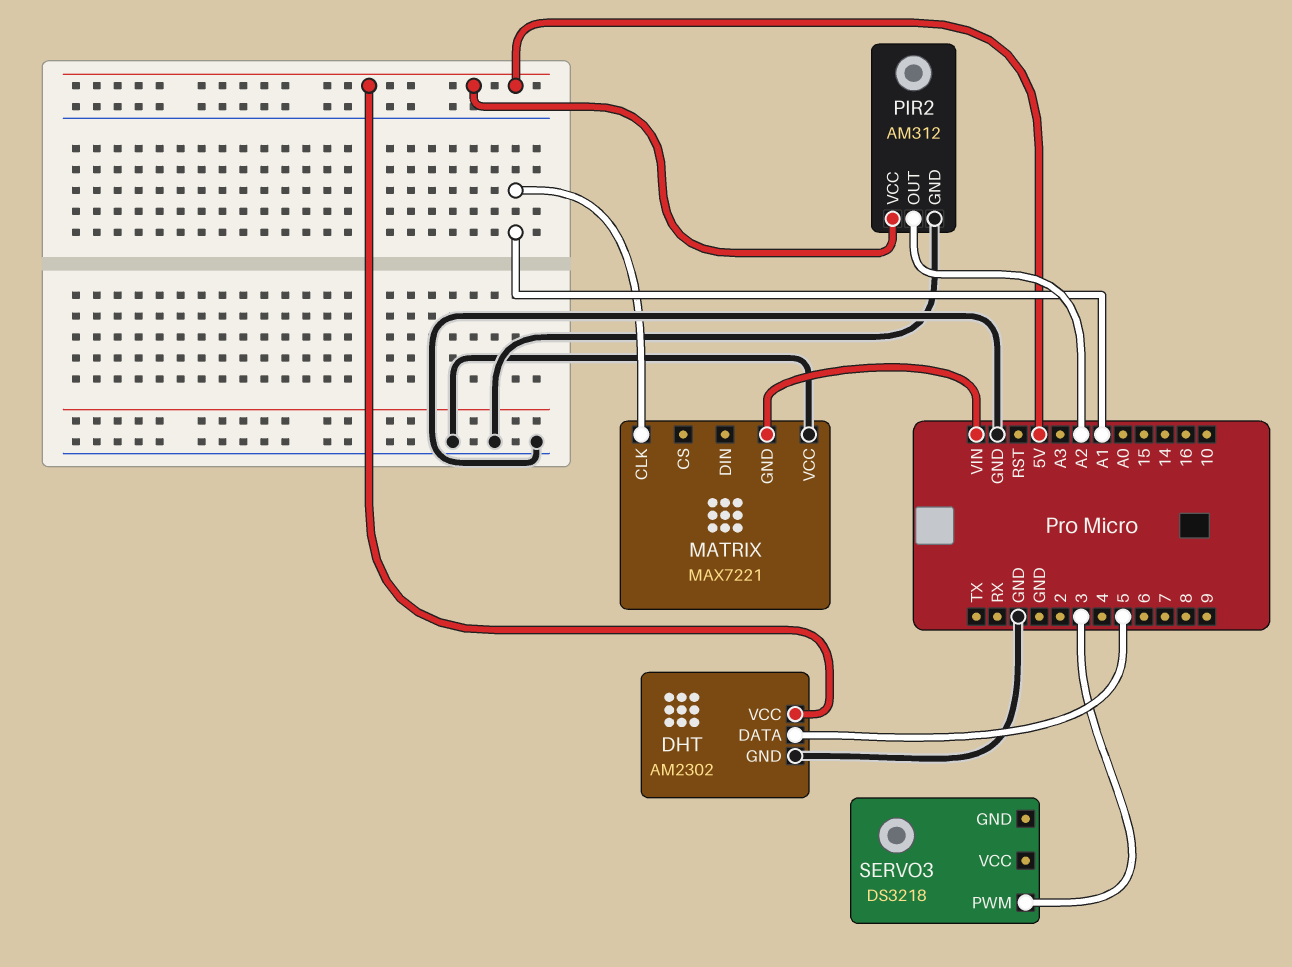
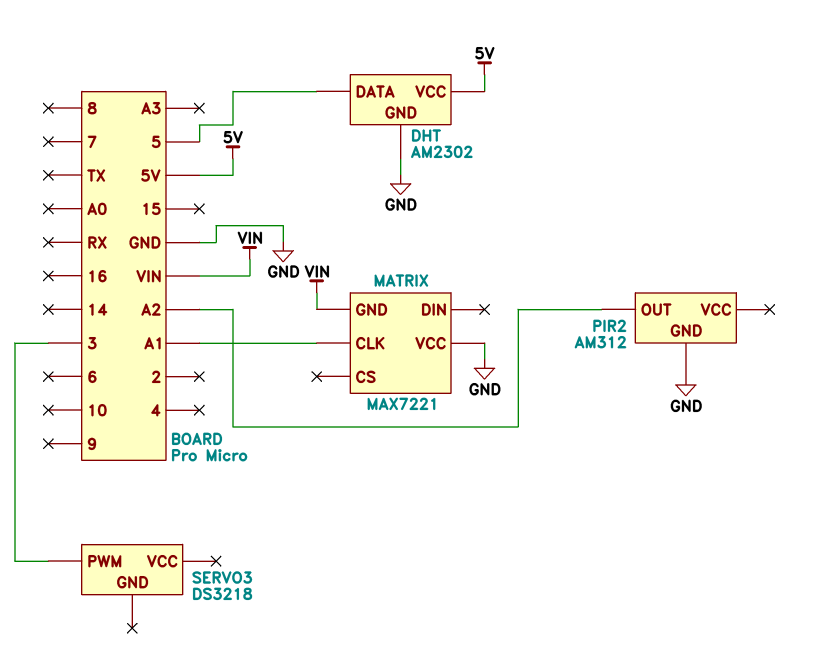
PIR2 pin VCC: 5V -> none

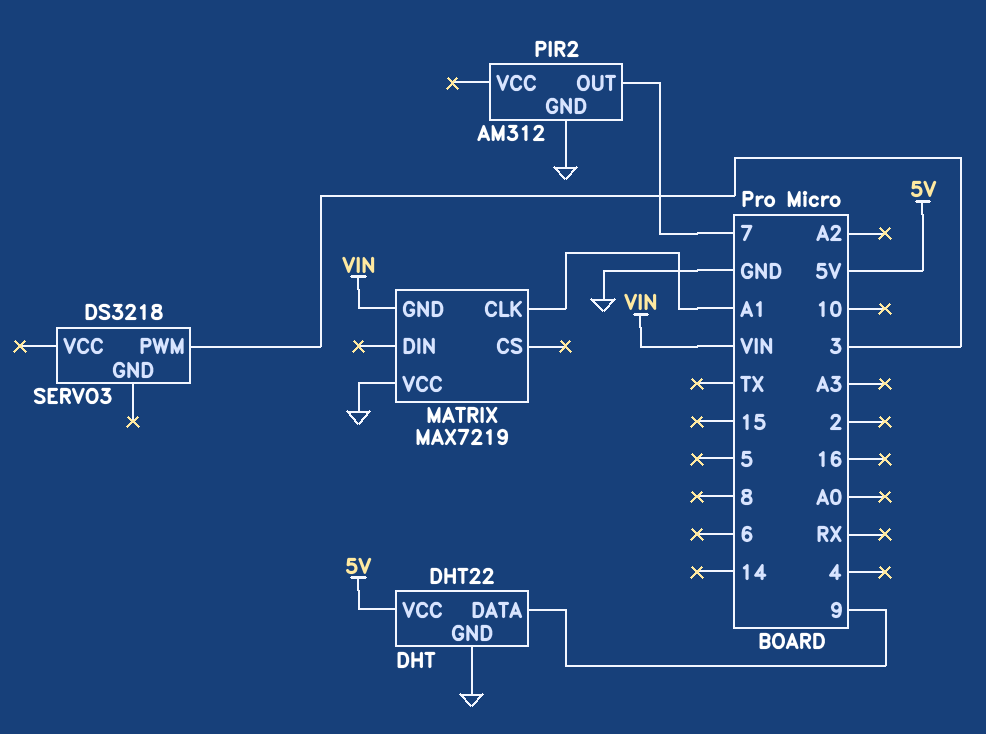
DHT: AM2302 -> DHT22
DHT pin DATA: 5 -> 9
MATRIX: MAX7221 -> MAX7219
PIR2 pin OUT: A2 -> 7

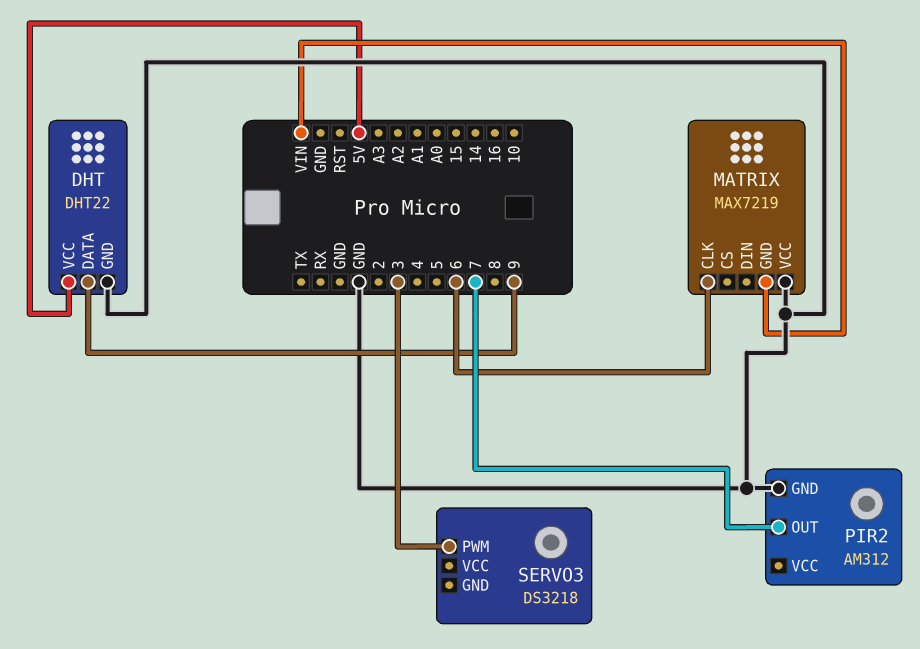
MATRIX pin CLK: A1 -> 6

